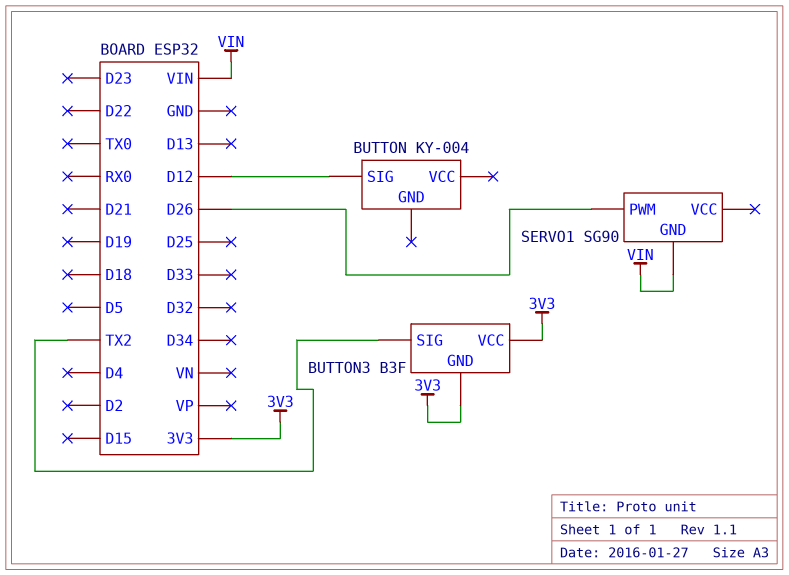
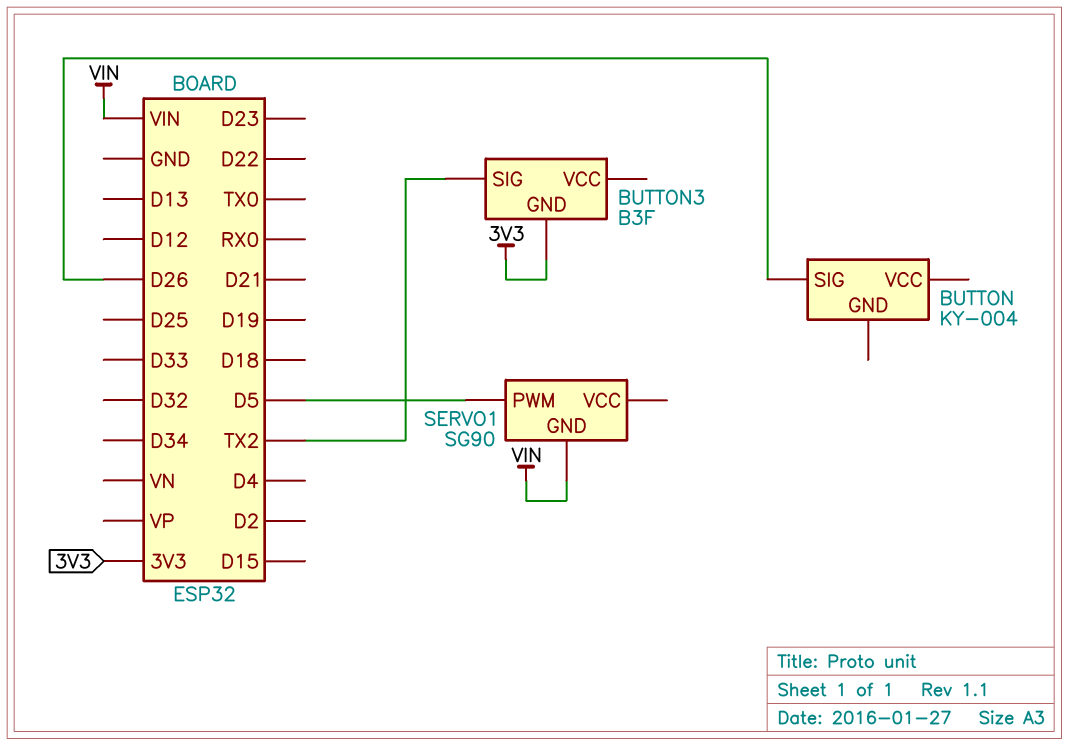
BUTTON pin SIG: D12 -> D26
BUTTON3 pin VCC: 3V3 -> none
SERVO1 pin PWM: D26 -> D5

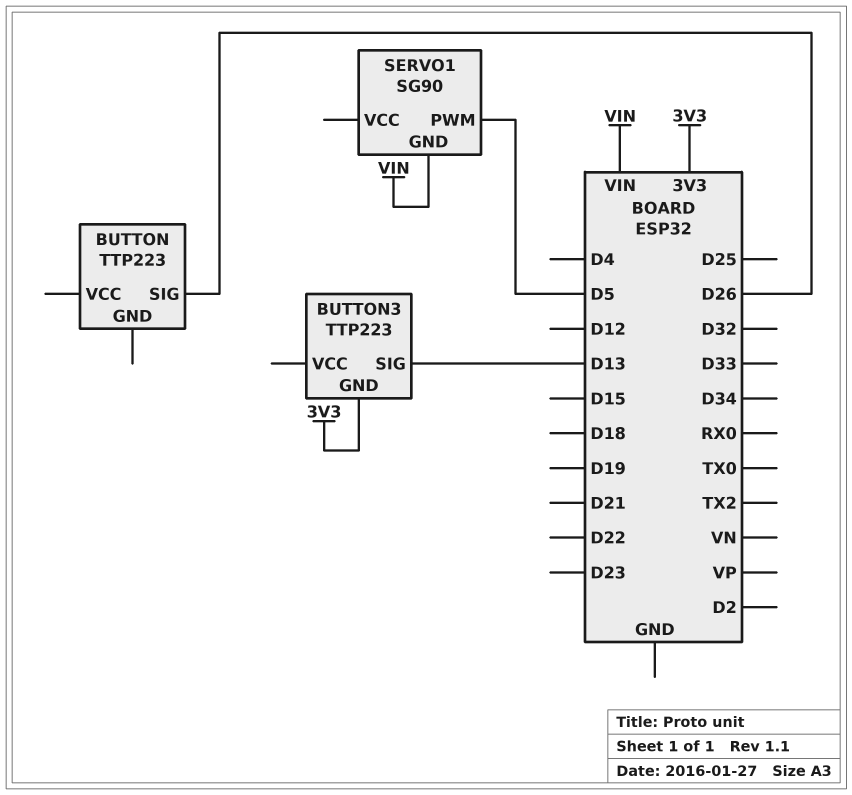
BUTTON: KY-004 -> TTP223
BUTTON3: B3F -> TTP223
BUTTON3 pin SIG: TX2 -> D13

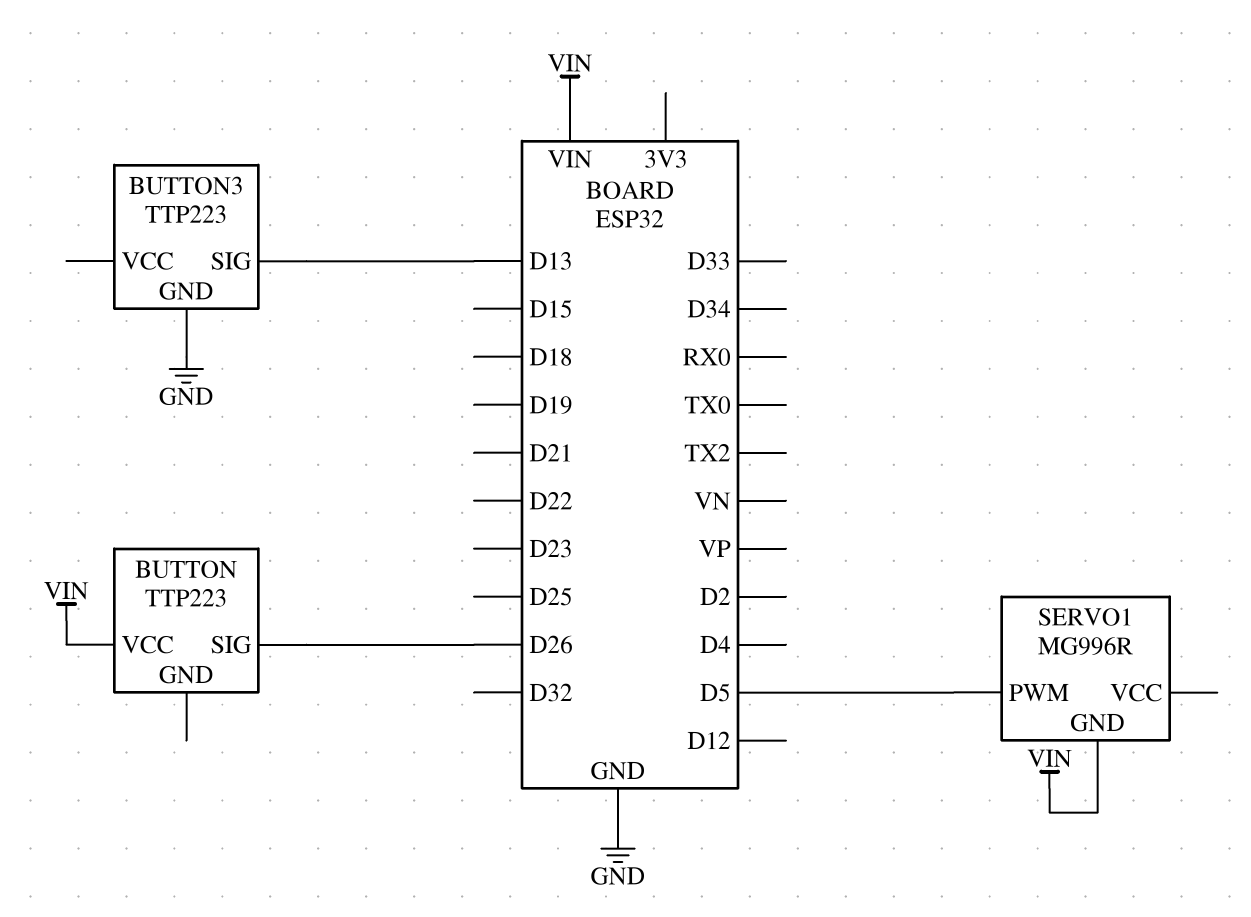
BUTTON pin VCC: none -> VIN
BUTTON3 pin GND: 3V3 -> GND
SERVO1: SG90 -> MG996R

